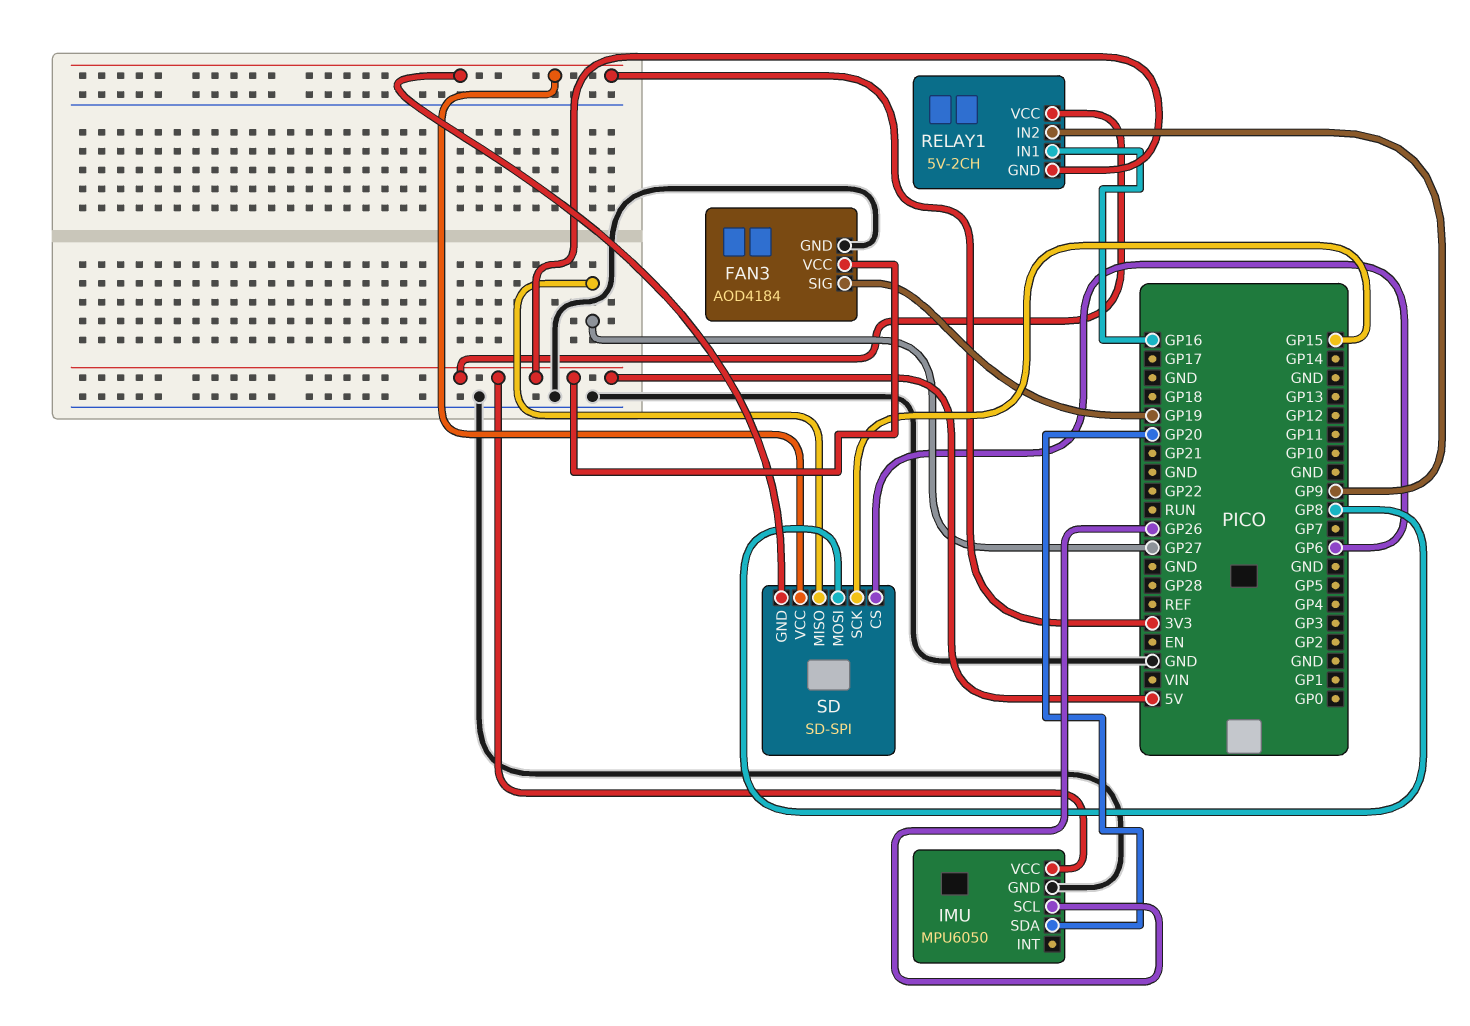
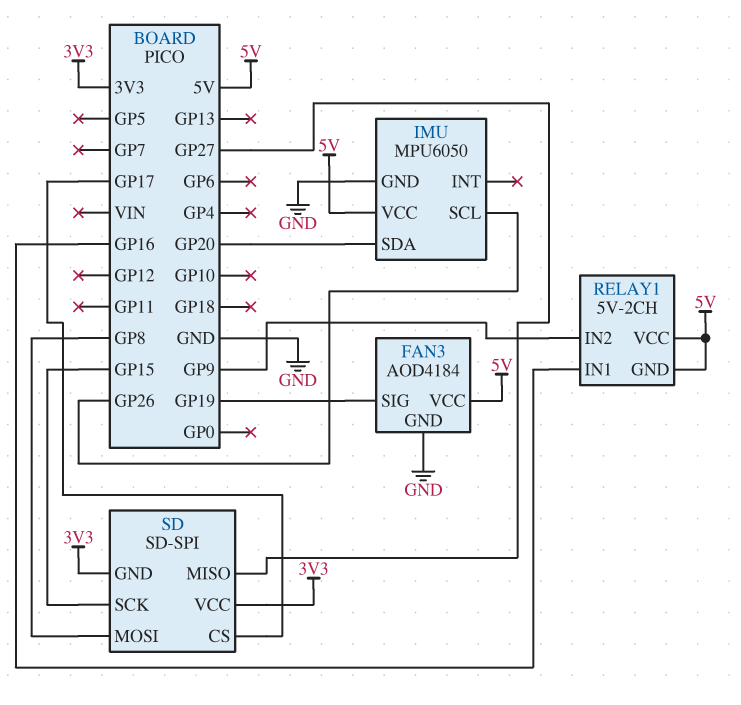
SD pin CS: GP6 -> GP17

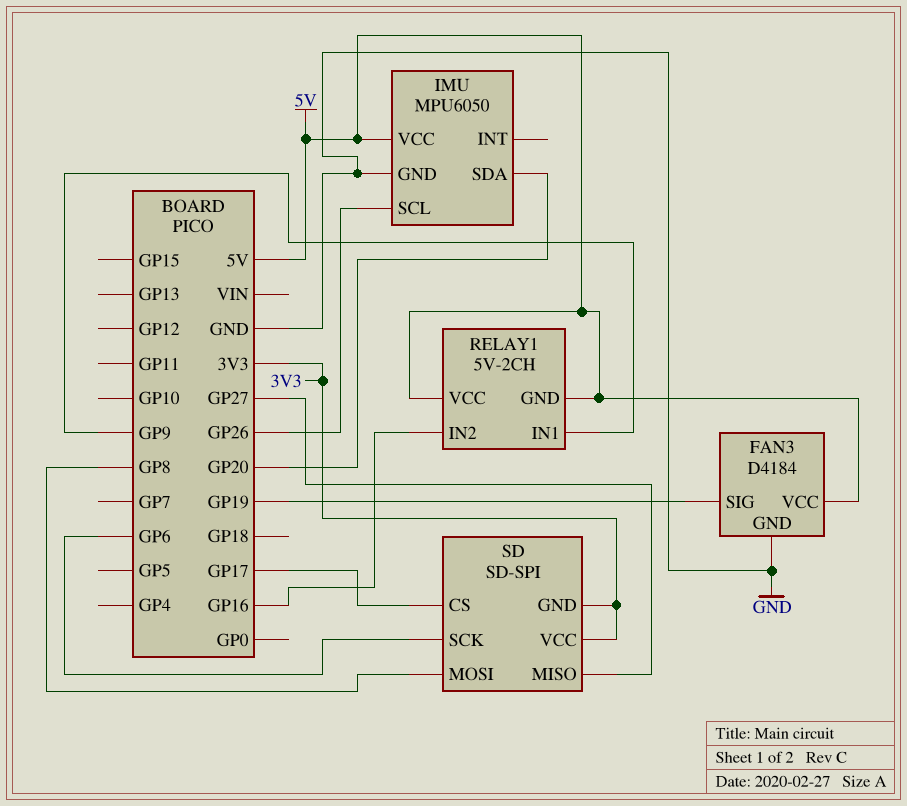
FAN3: AOD4184 -> D4184
RELAY1 pin IN1: GP16 -> GP9
RELAY1 pin IN2: GP9 -> GP16
SD pin SCK: GP15 -> GP6

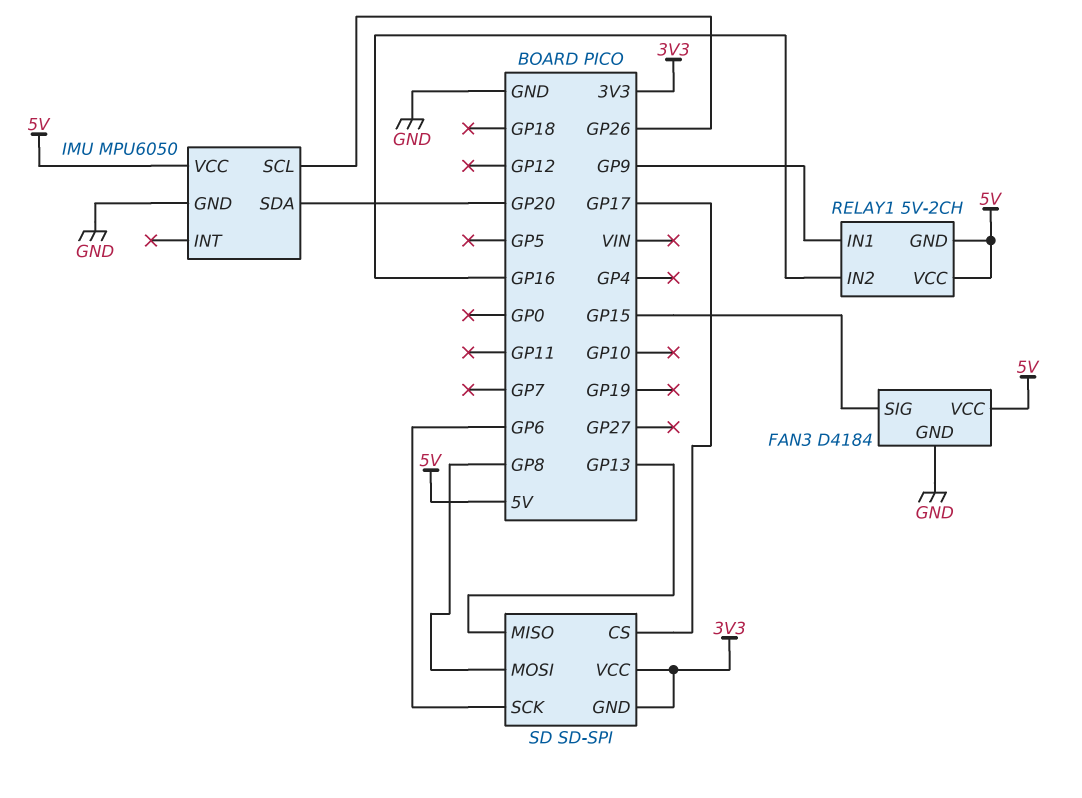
FAN3 pin SIG: GP19 -> GP15
SD pin MISO: GP27 -> GP13

